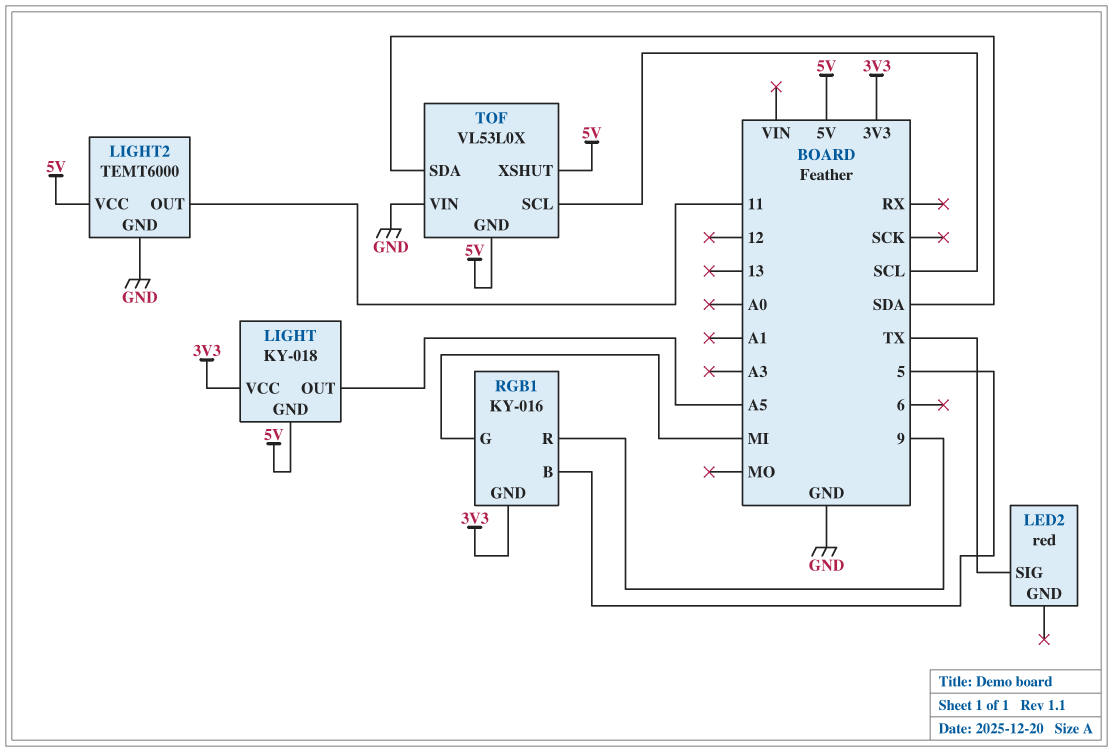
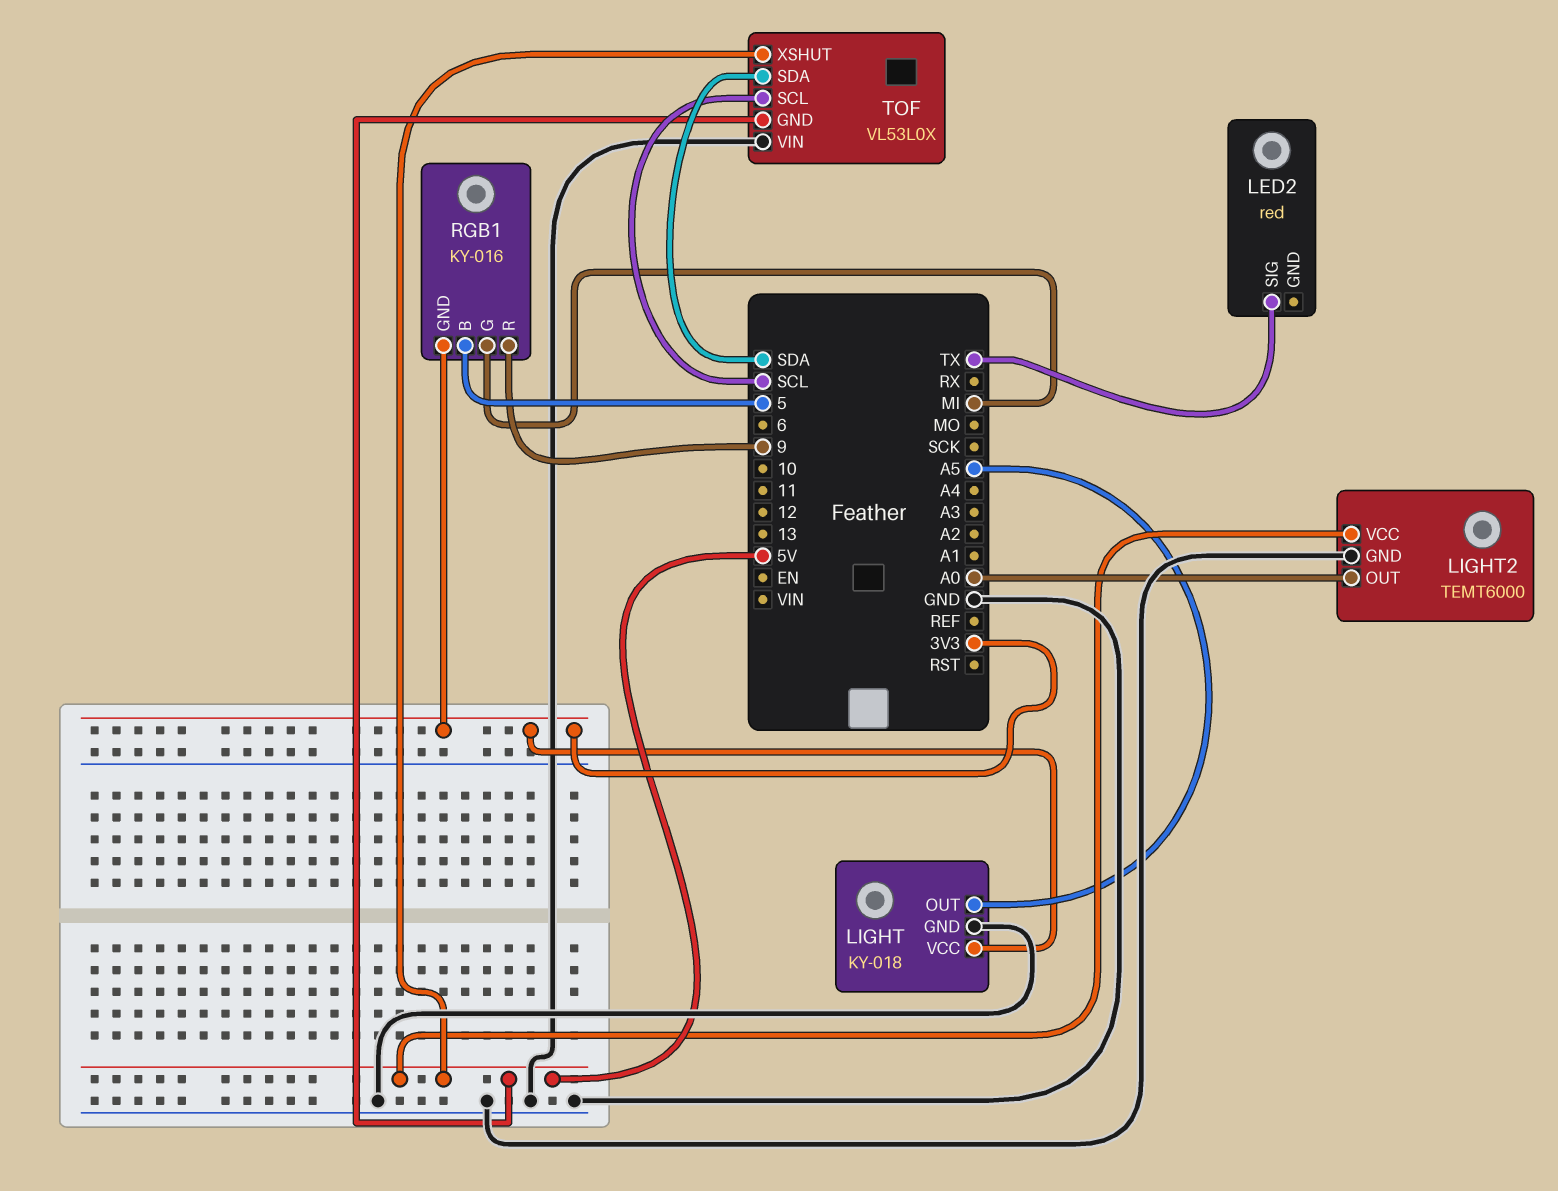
LIGHT pin GND: 5V -> GND
LIGHT2 pin OUT: 11 -> A0

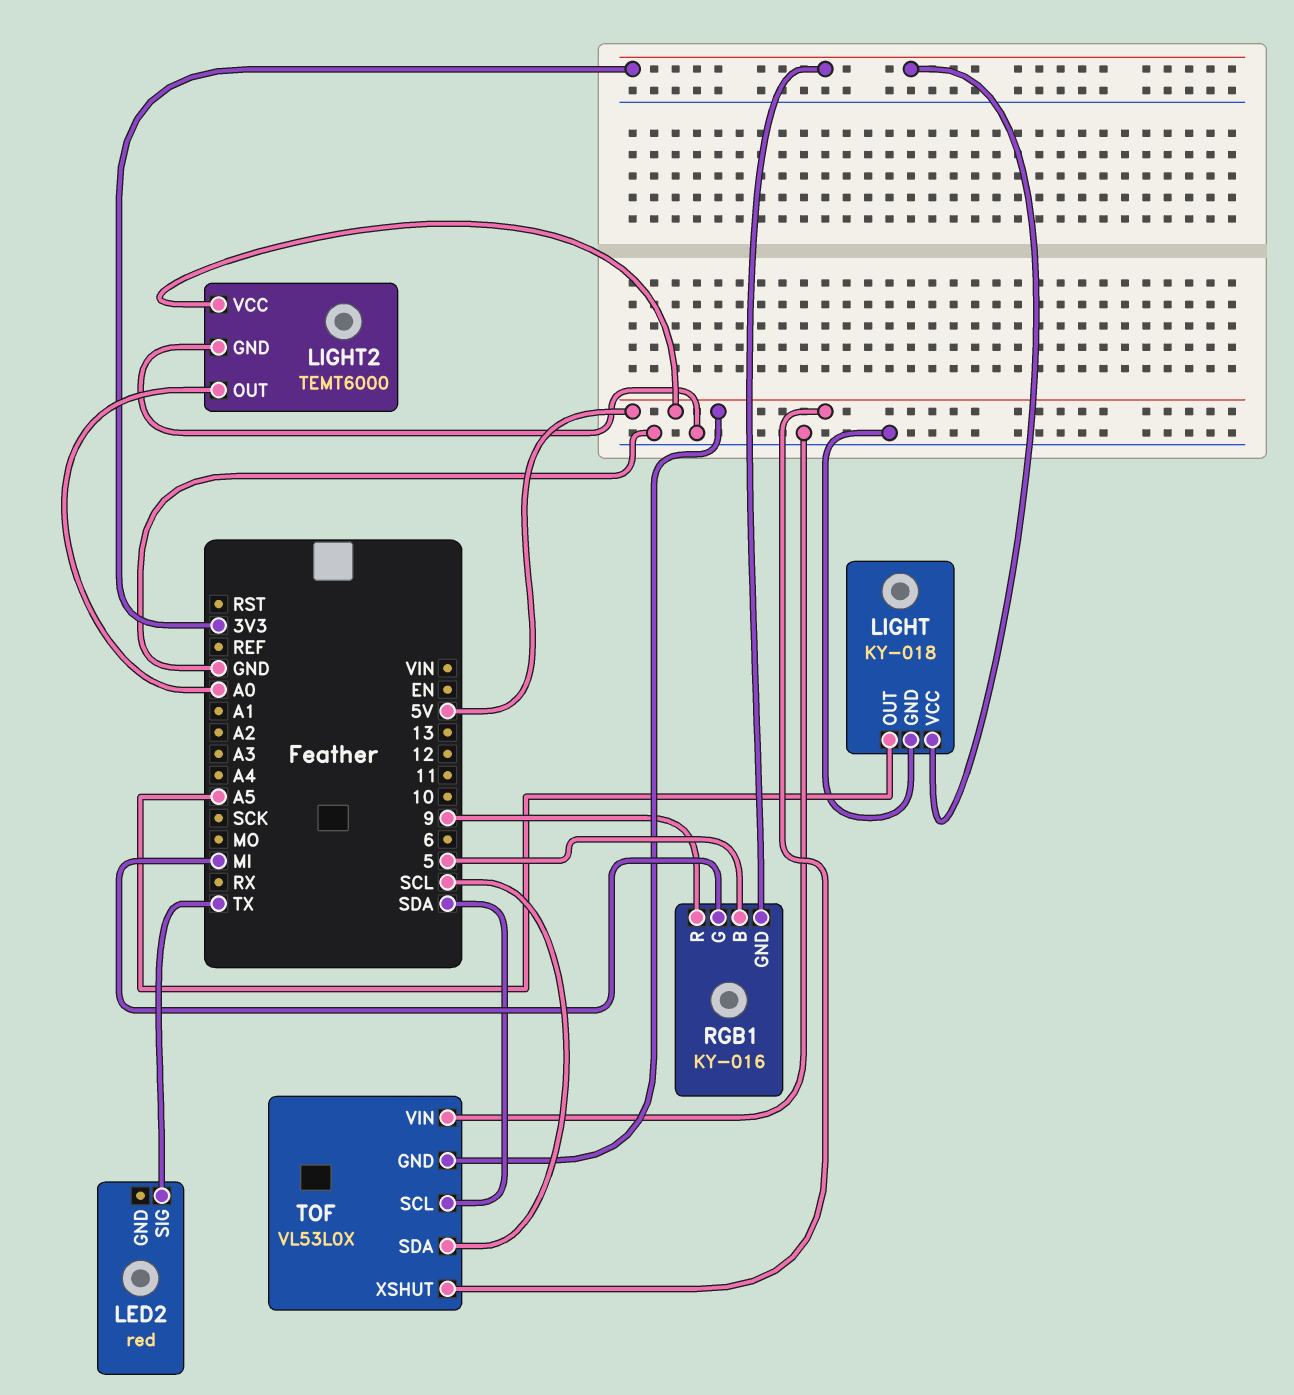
TOF pin SCL: SCL -> SDA
TOF pin SDA: SDA -> SCL

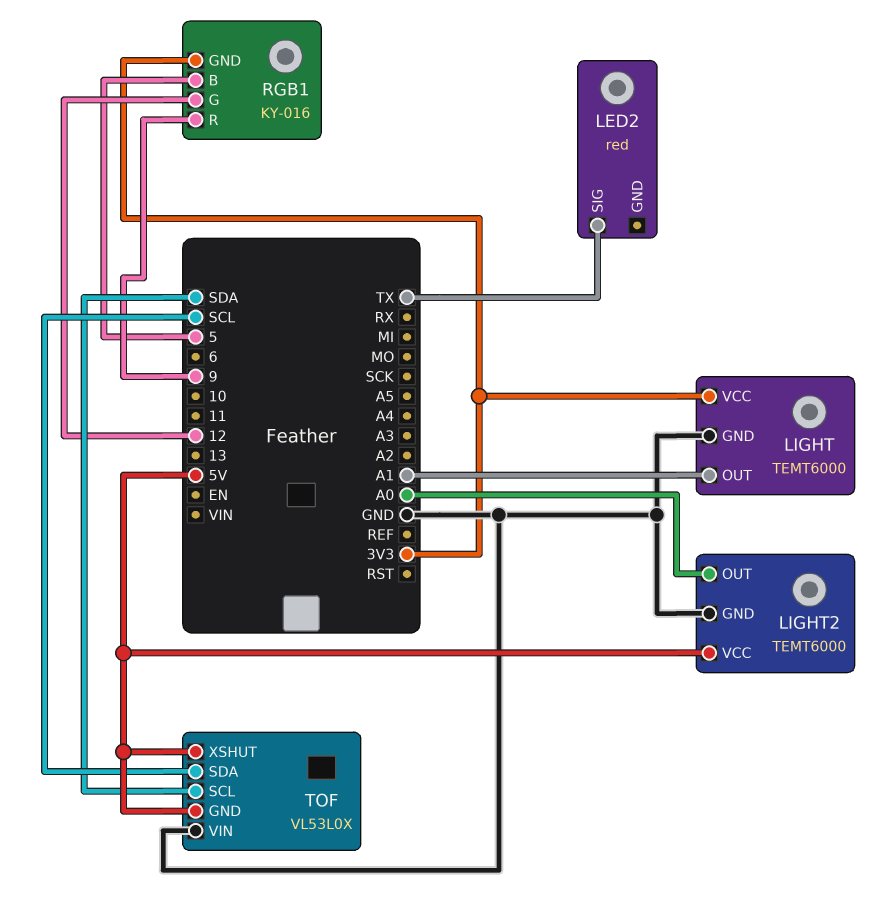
LIGHT: KY-018 -> TEMT6000
LIGHT pin OUT: A5 -> A1
RGB1 pin G: MI -> 12

